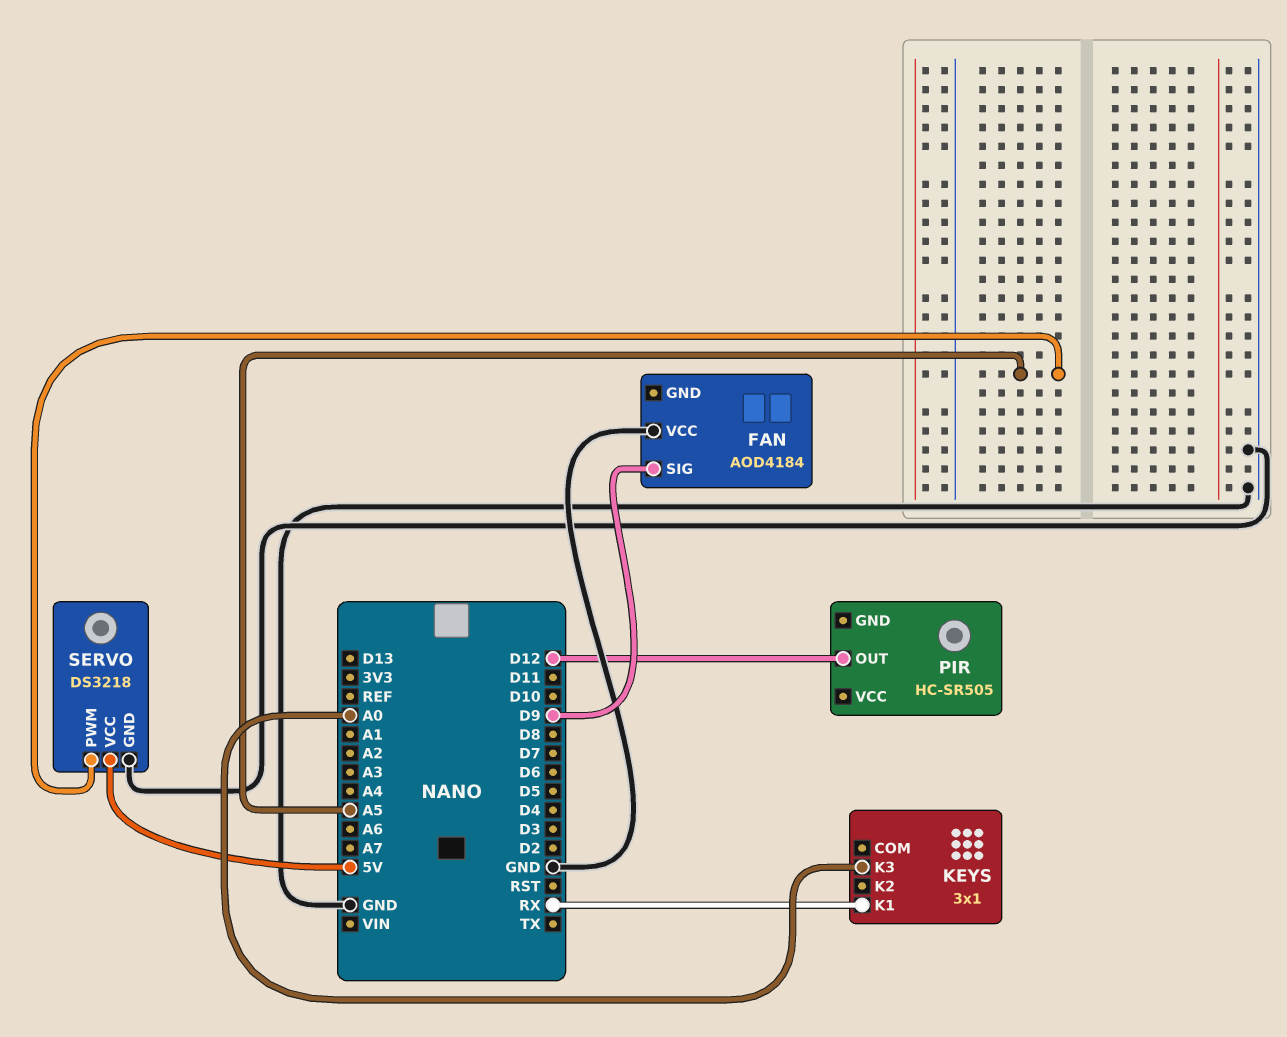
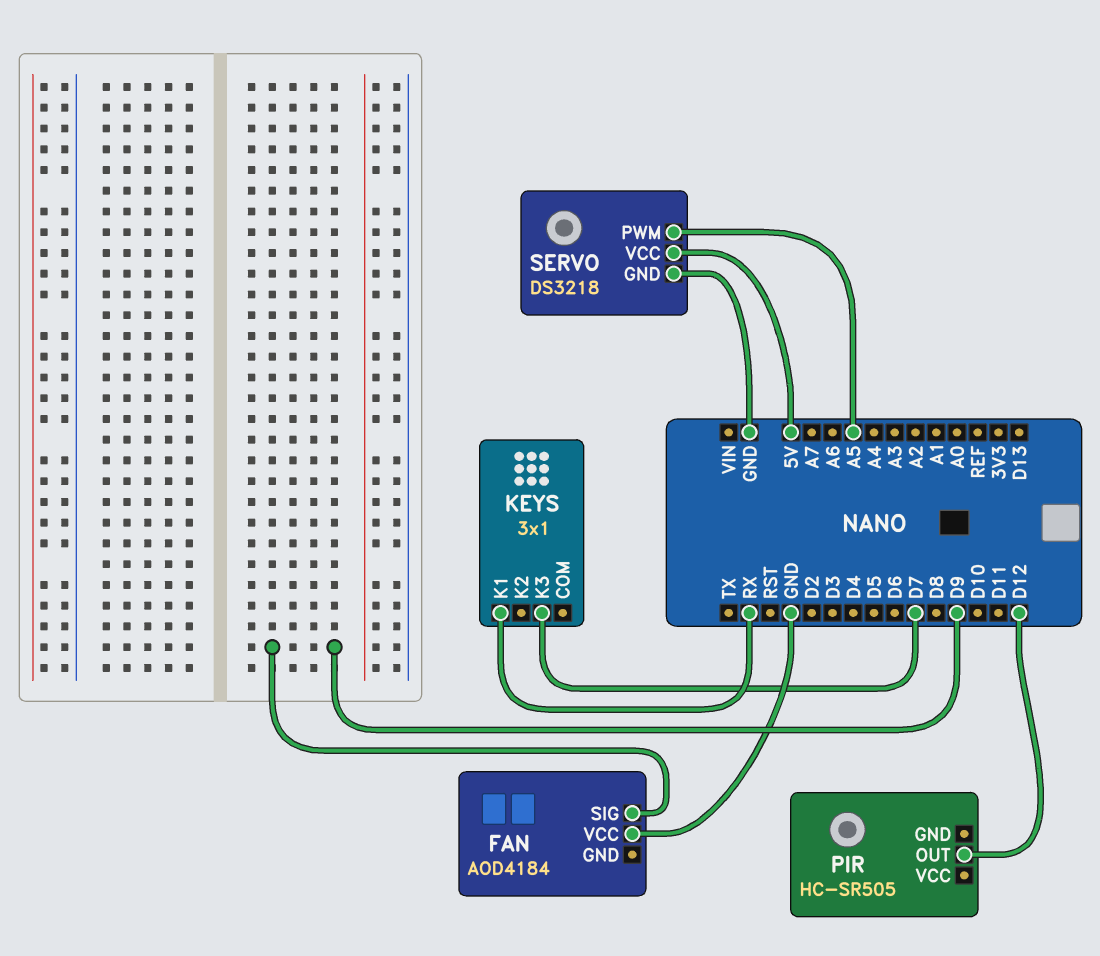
KEYS pin K3: A0 -> D7

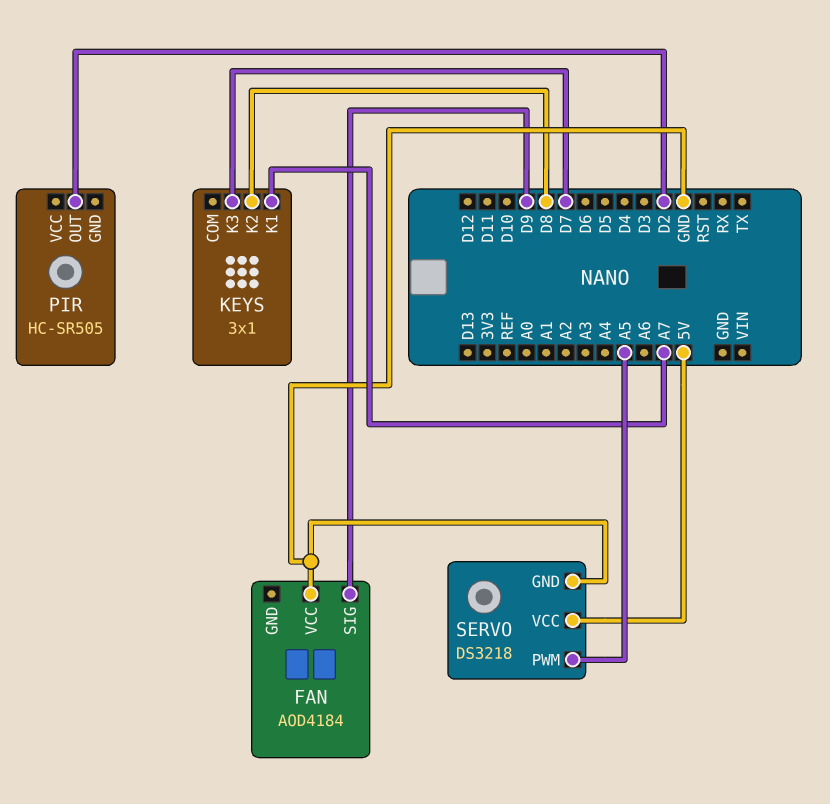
KEYS pin K1: RX -> A7
KEYS pin K2: none -> D8
PIR pin OUT: D12 -> D2

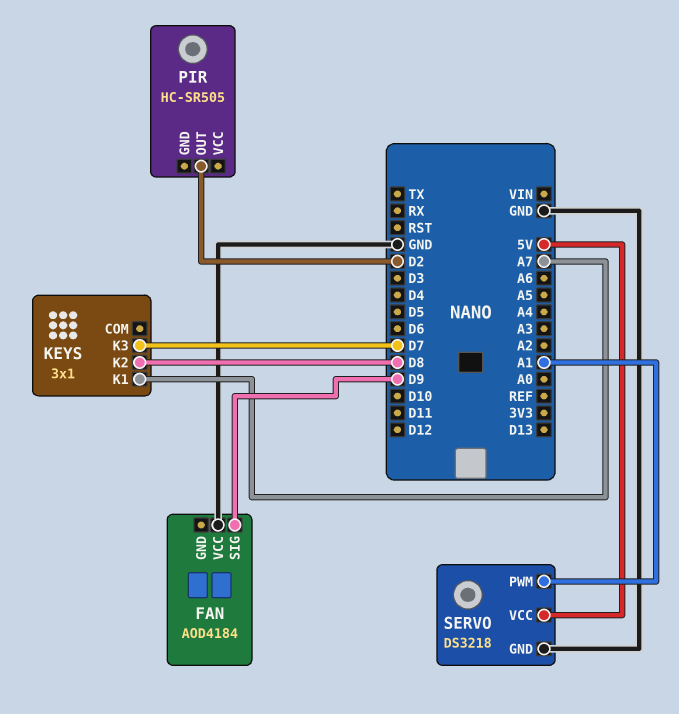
SERVO pin PWM: A5 -> A1

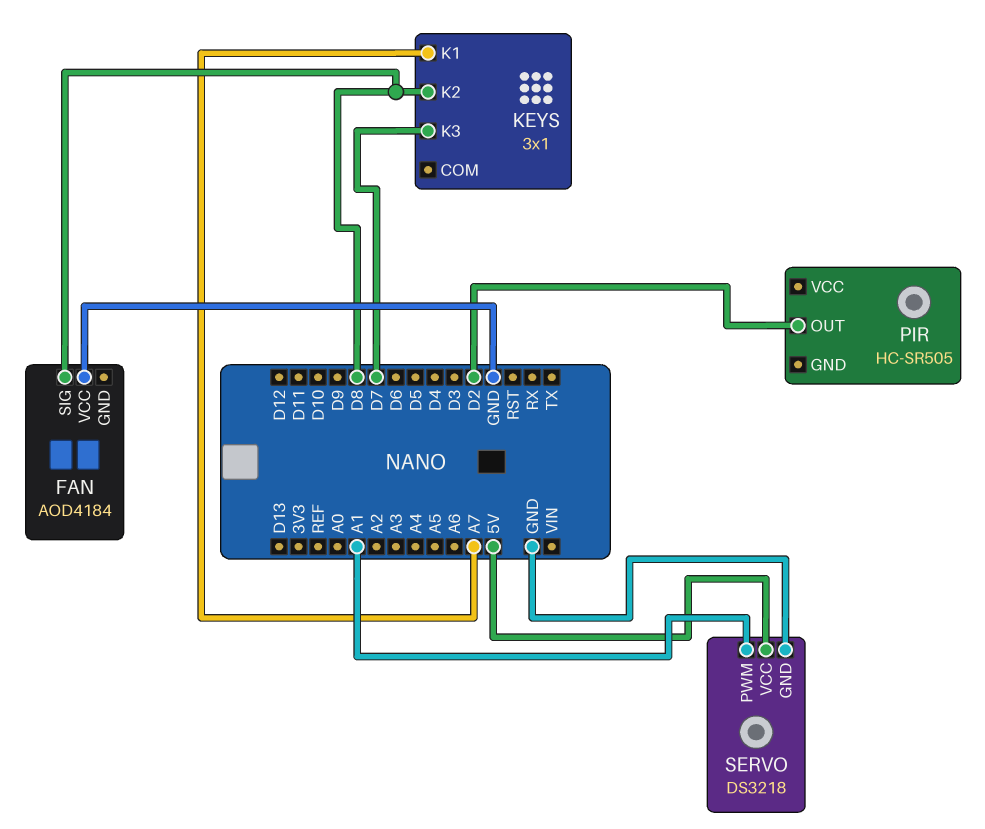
FAN pin SIG: D9 -> D8

